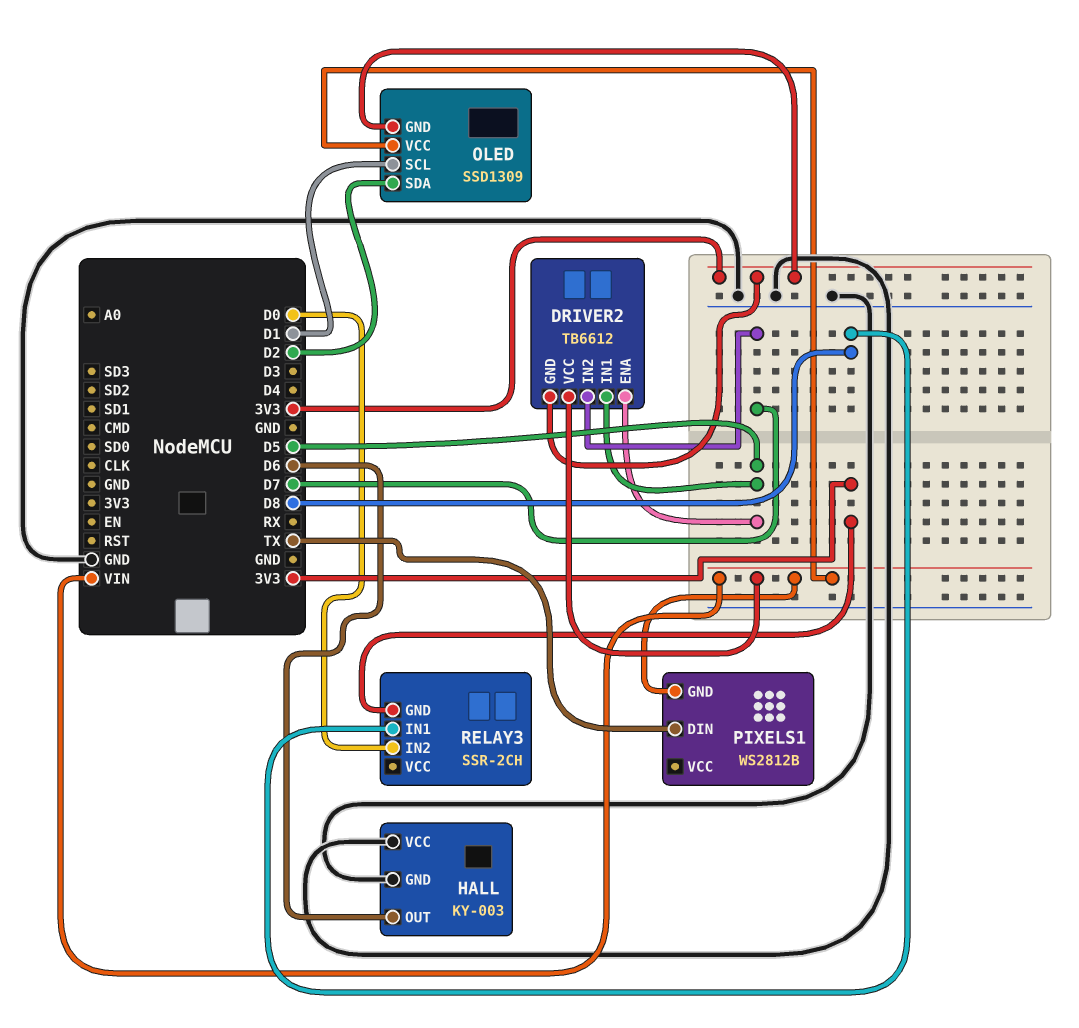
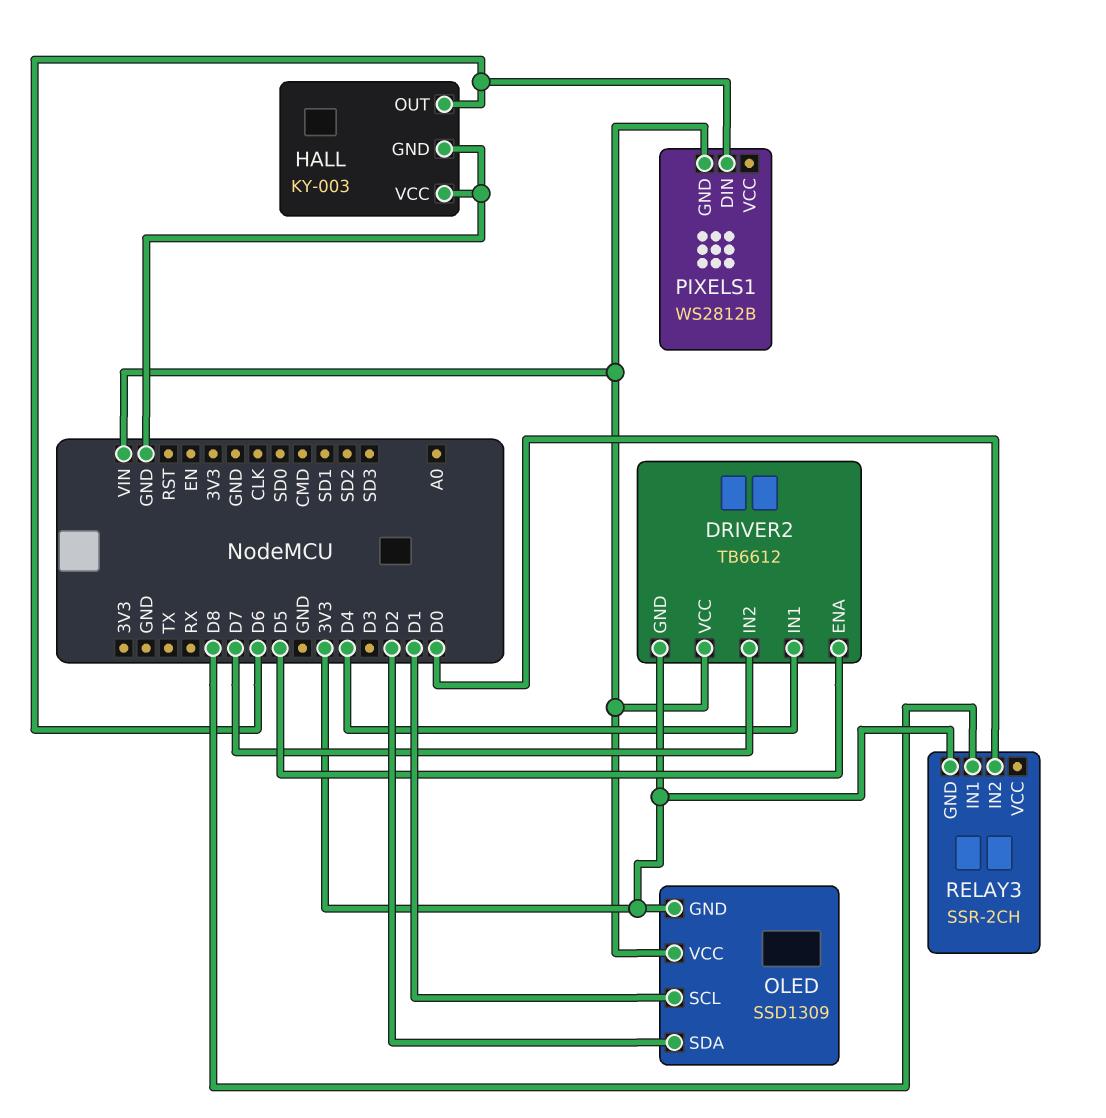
DRIVER2 pin IN1: D5 -> D4
PIXELS1 pin DIN: TX -> D6

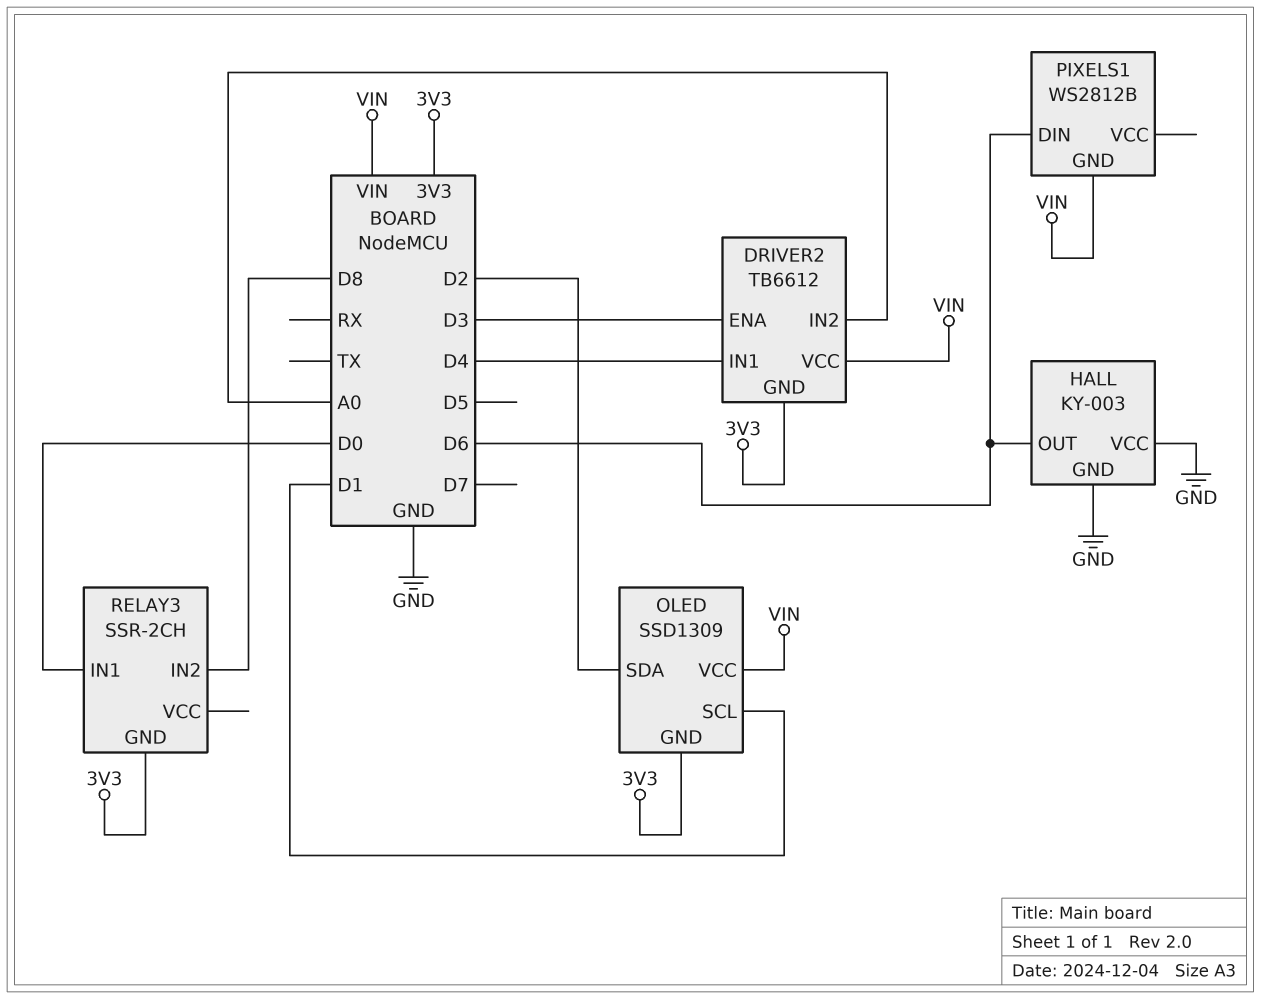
DRIVER2 pin ENA: D5 -> D3
DRIVER2 pin IN2: D7 -> A0
RELAY3 pin IN1: D8 -> D0
RELAY3 pin IN2: D0 -> D8

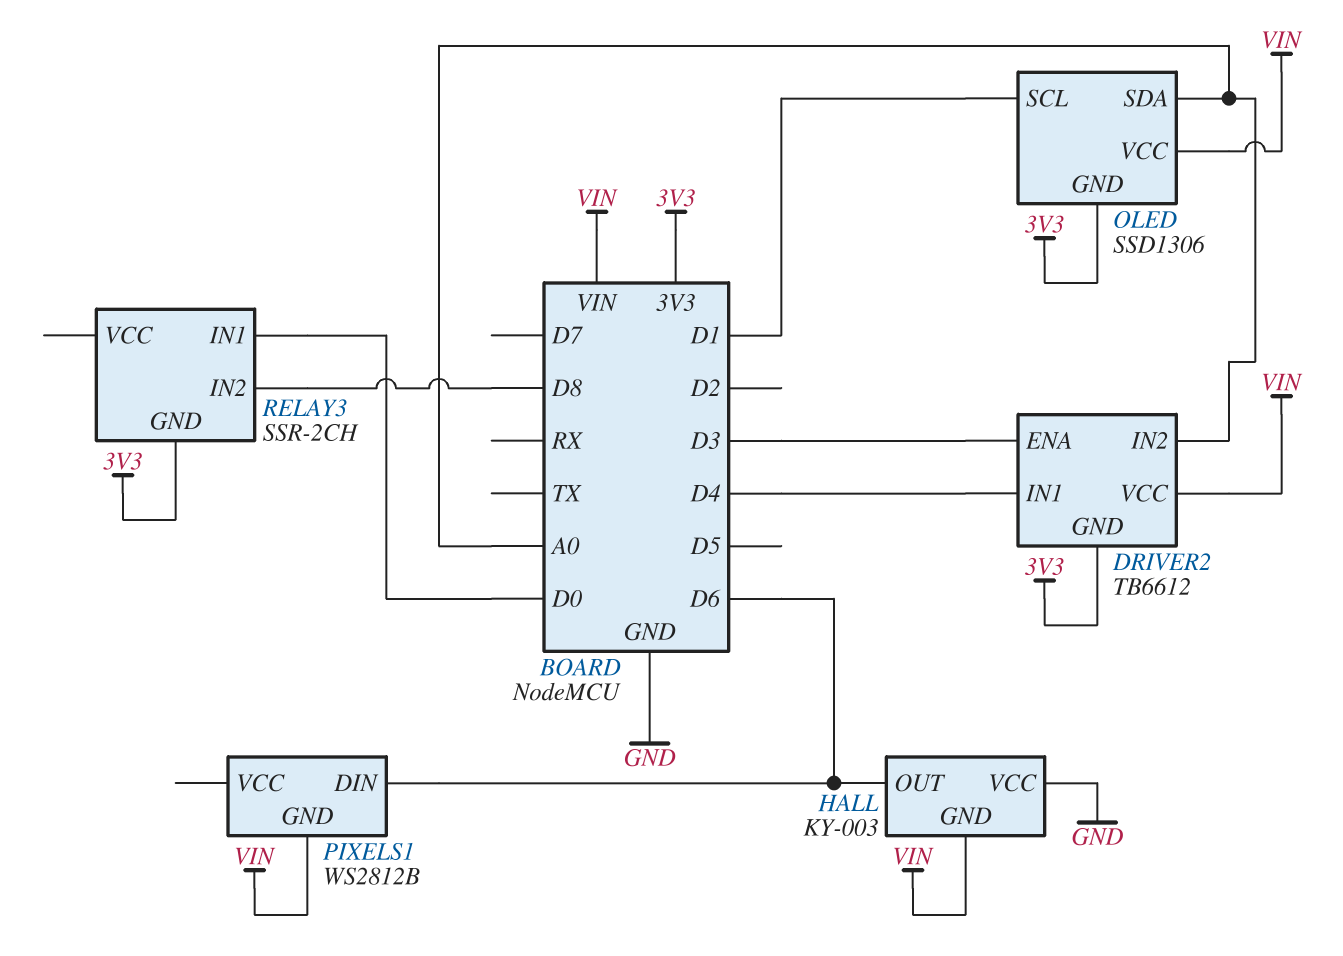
HALL pin GND: GND -> VIN
OLED: SSD1309 -> SSD1306
OLED pin SDA: D2 -> A0

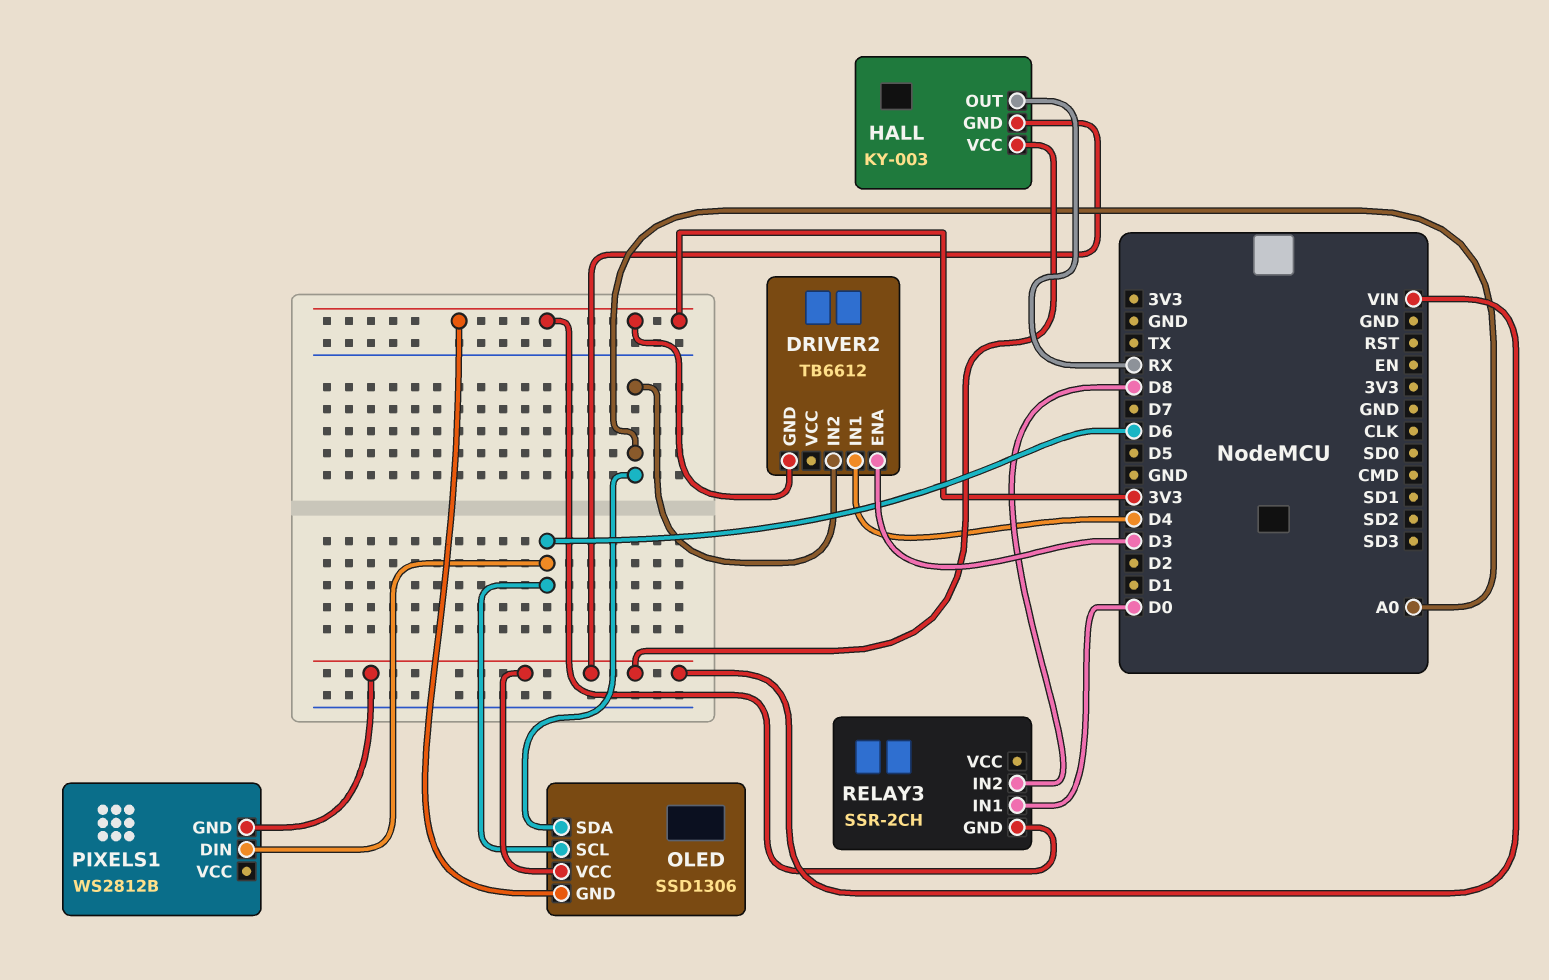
DRIVER2 pin VCC: VIN -> none
HALL pin OUT: D6 -> RX
HALL pin VCC: GND -> VIN
OLED pin SCL: D1 -> D6

